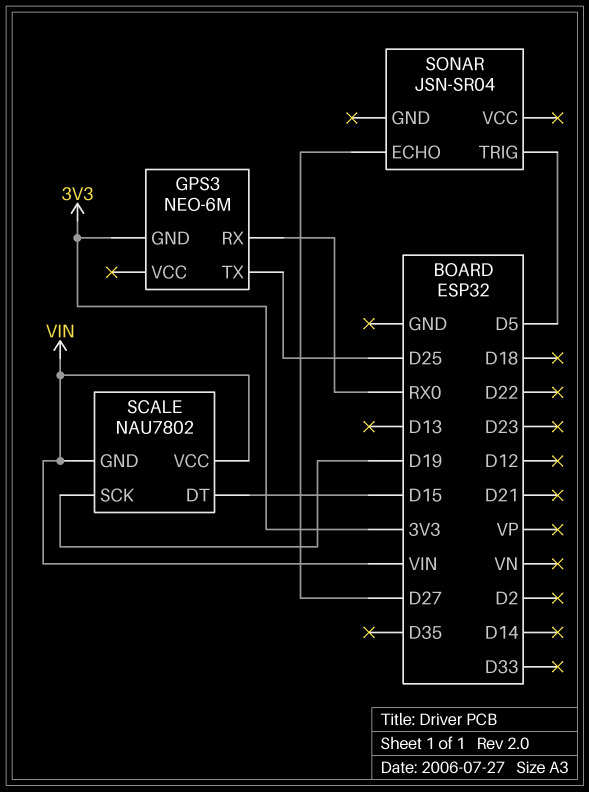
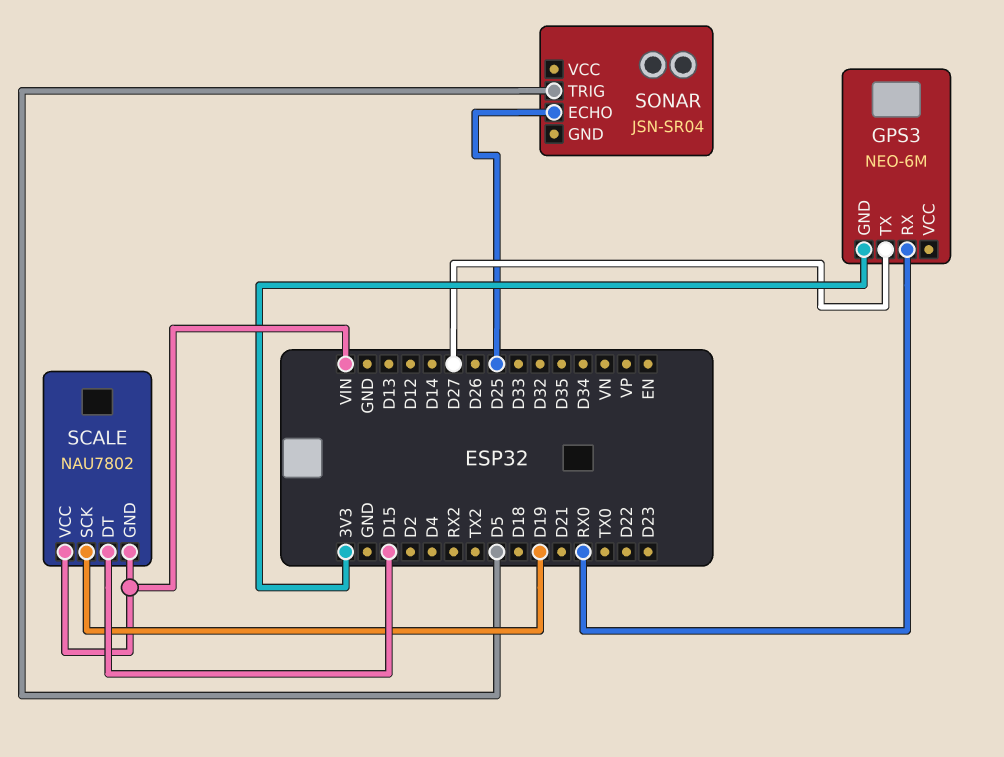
GPS3 pin TX: D25 -> D27
SONAR pin ECHO: D27 -> D25

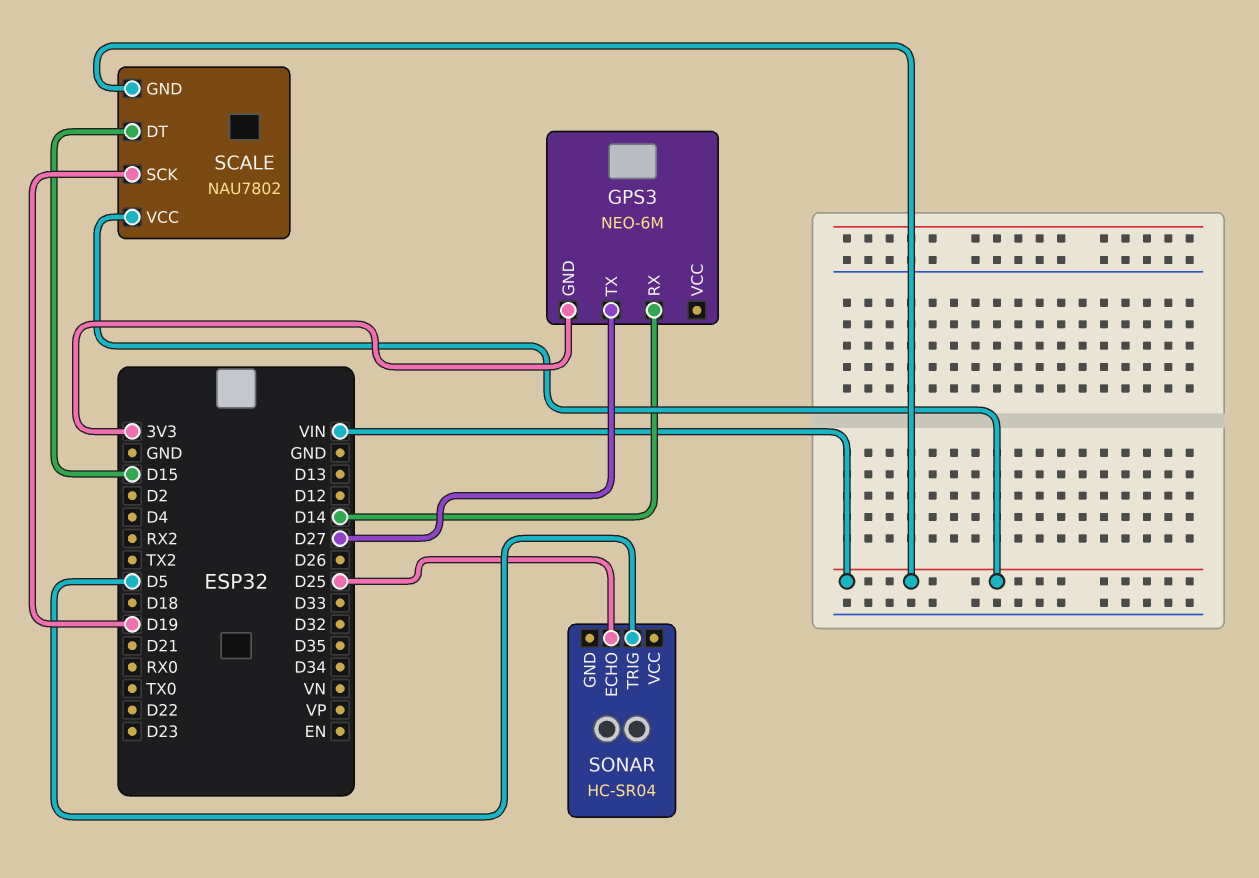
GPS3 pin RX: RX0 -> D14
SONAR: JSN-SR04 -> HC-SR04

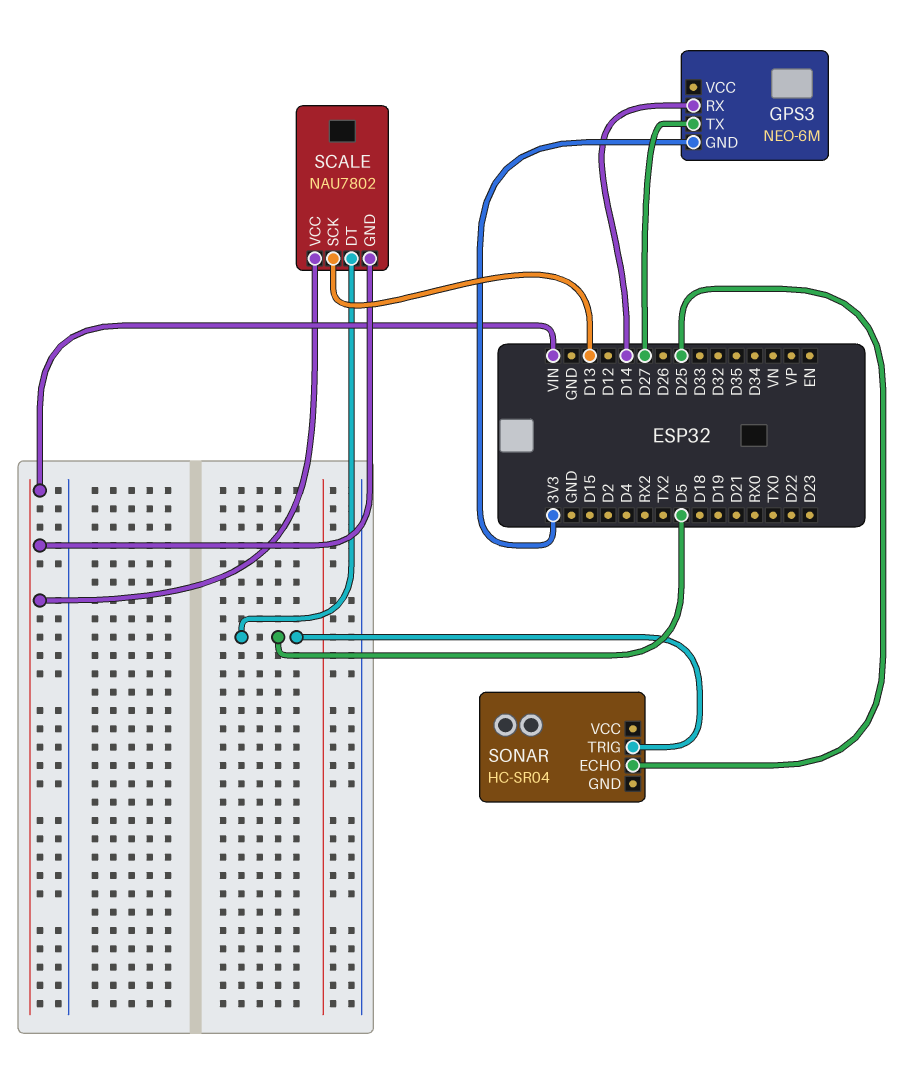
SCALE pin DT: D15 -> D5
SCALE pin SCK: D19 -> D13

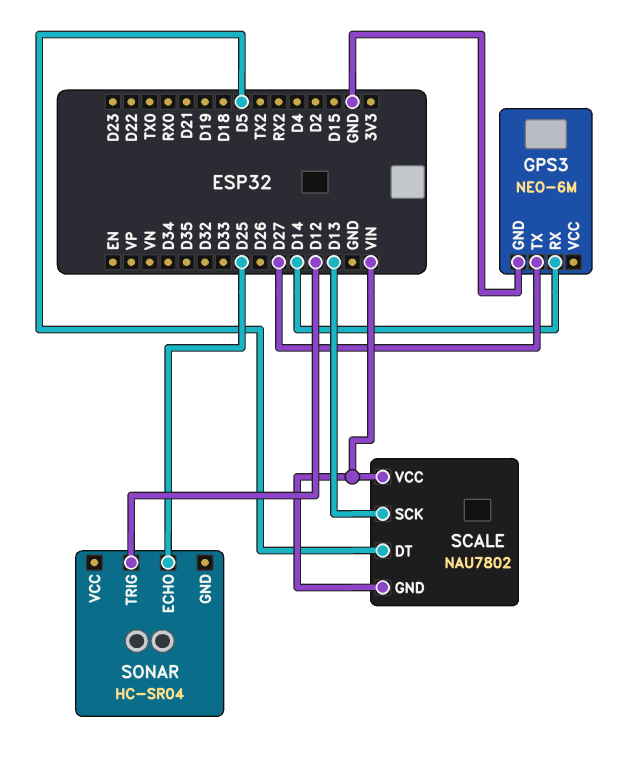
GPS3 pin GND: 3V3 -> GND
SONAR pin TRIG: D5 -> D12

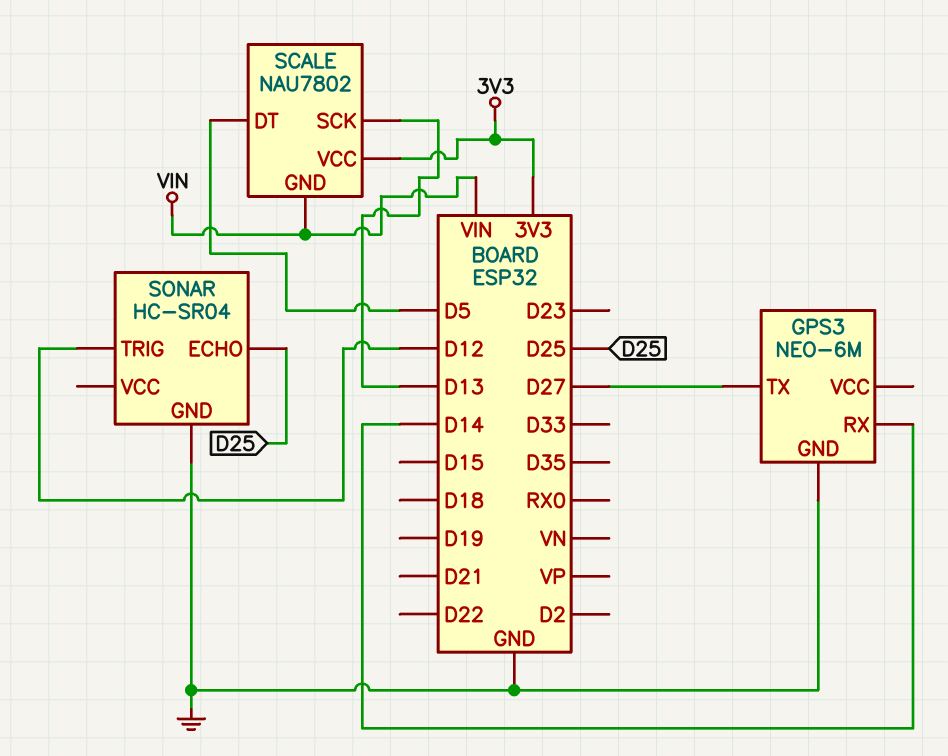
SCALE pin VCC: VIN -> 3V3
SONAR pin GND: none -> GND

